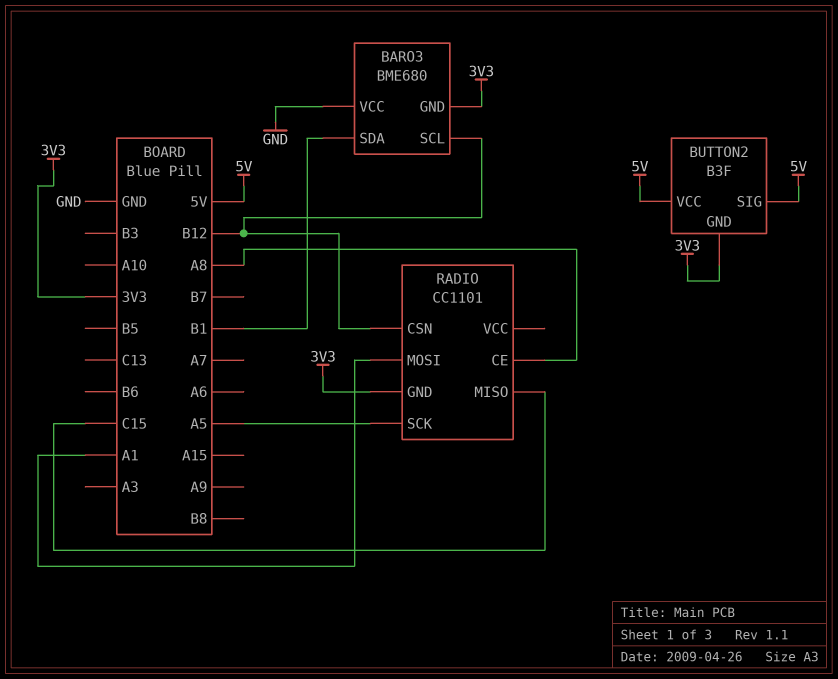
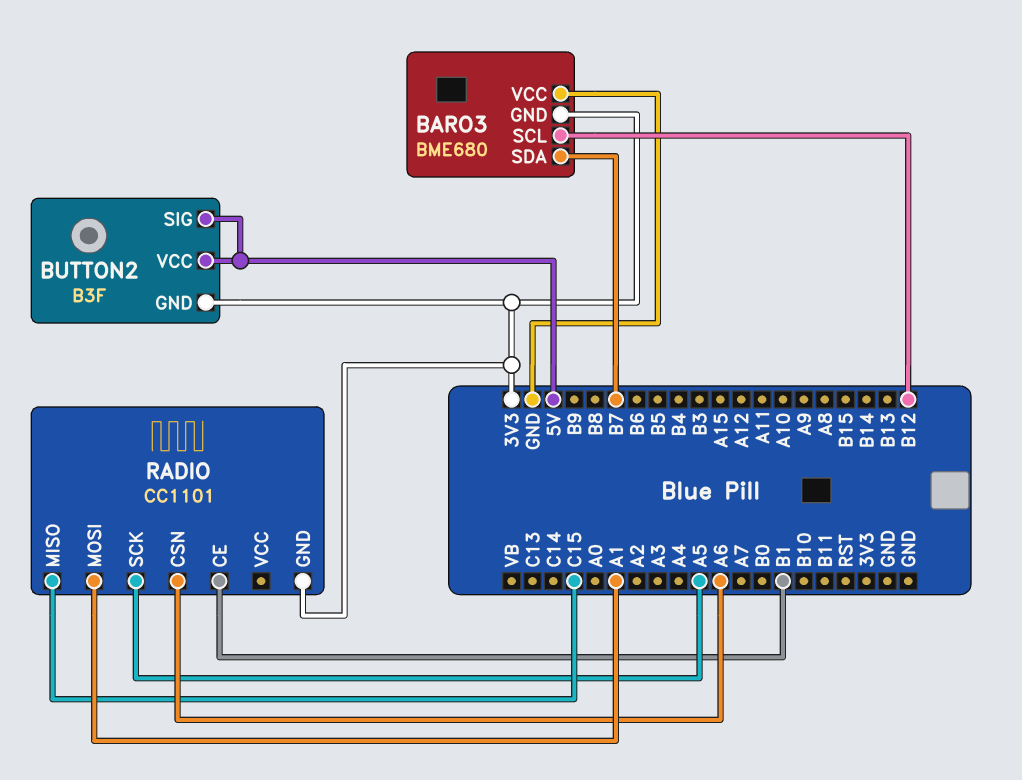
BARO3 pin SDA: B1 -> B7
RADIO pin CE: A8 -> B1
RADIO pin CSN: B12 -> A6

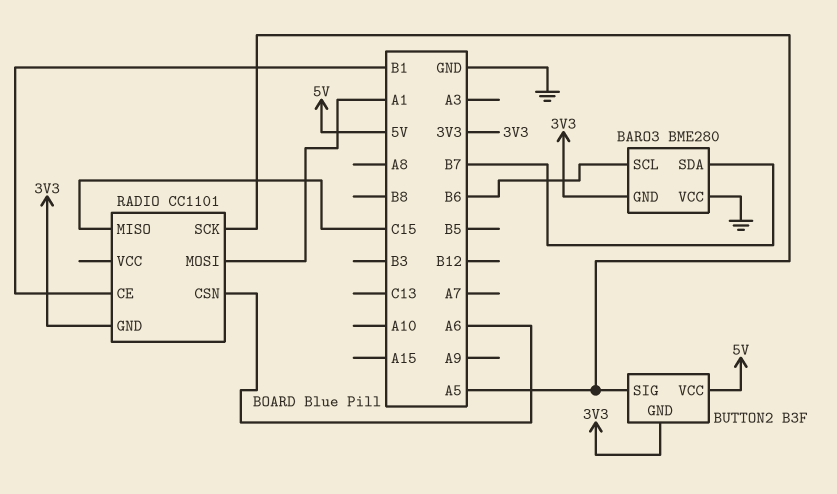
BARO3: BME680 -> BME280
BARO3 pin SCL: B12 -> B6
BUTTON2 pin SIG: 5V -> A5

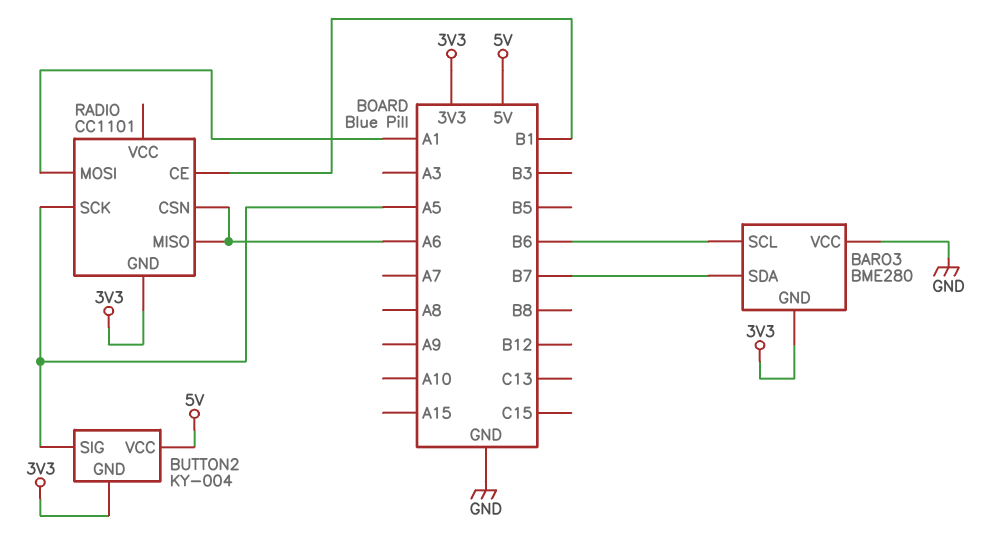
BUTTON2: B3F -> KY-004
RADIO pin MISO: C15 -> A6

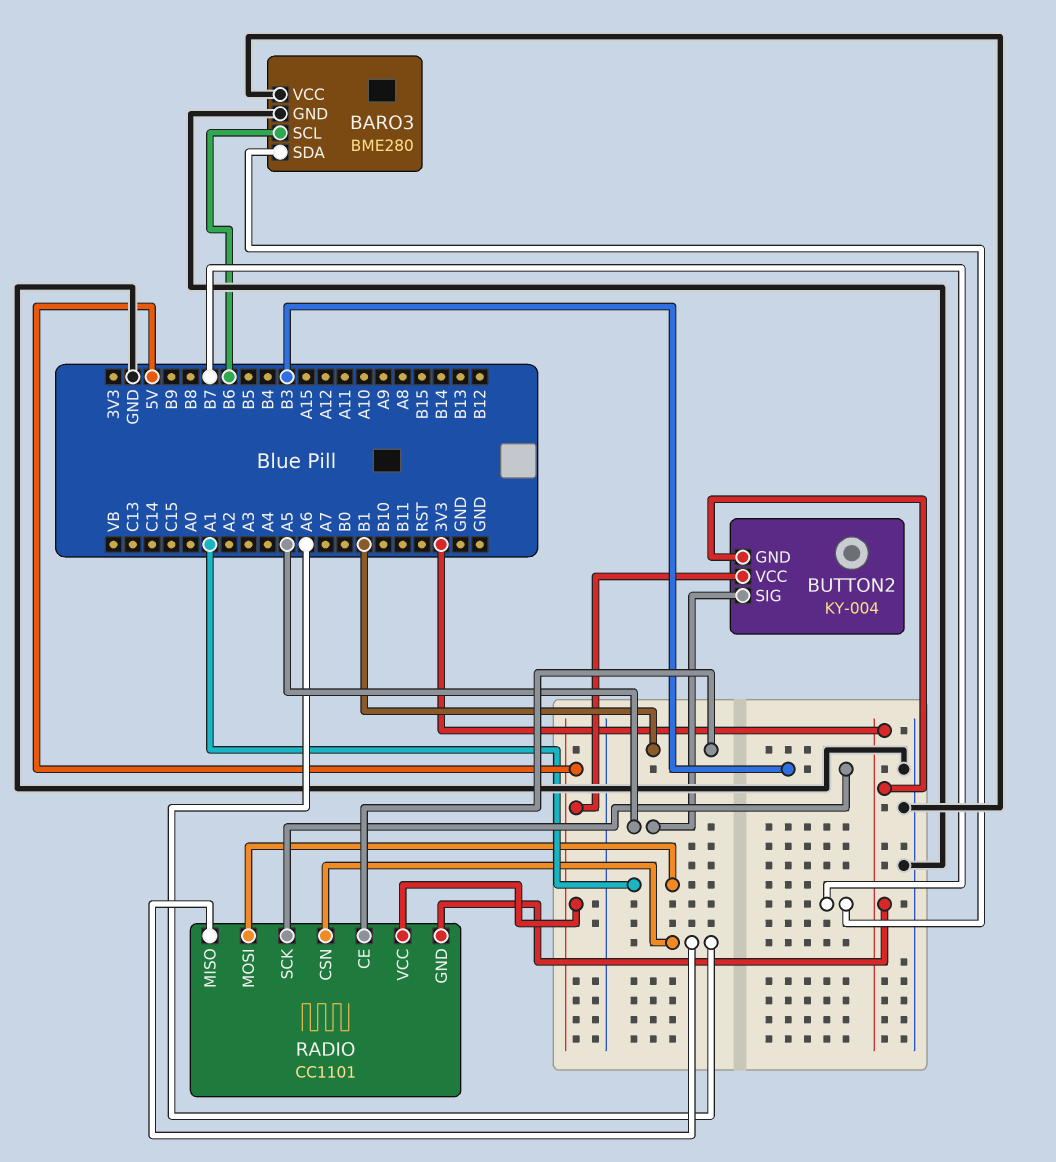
BARO3 pin GND: 3V3 -> GND
RADIO pin SCK: A5 -> B3
RADIO pin VCC: none -> 5V

